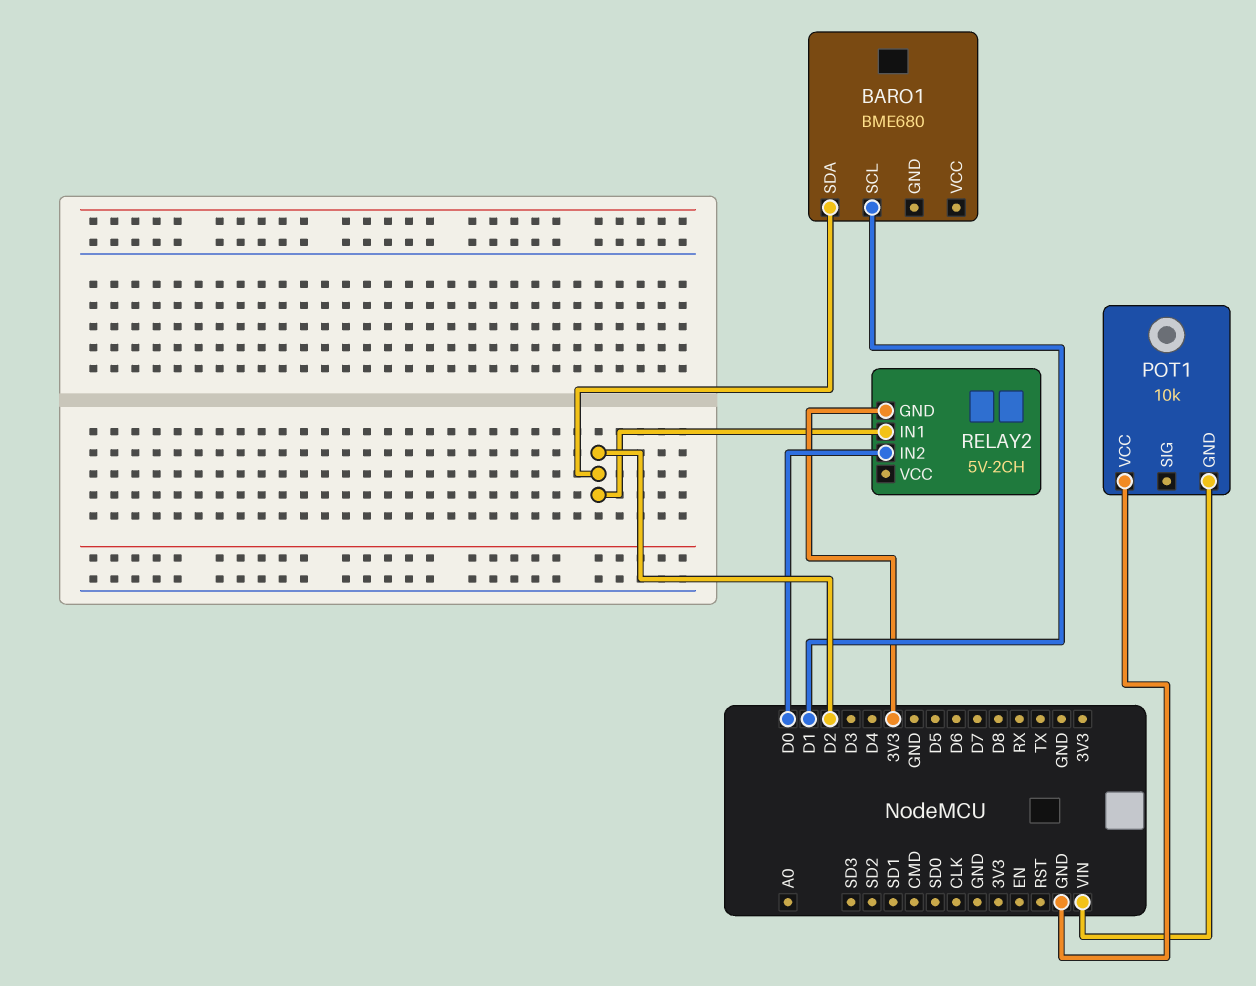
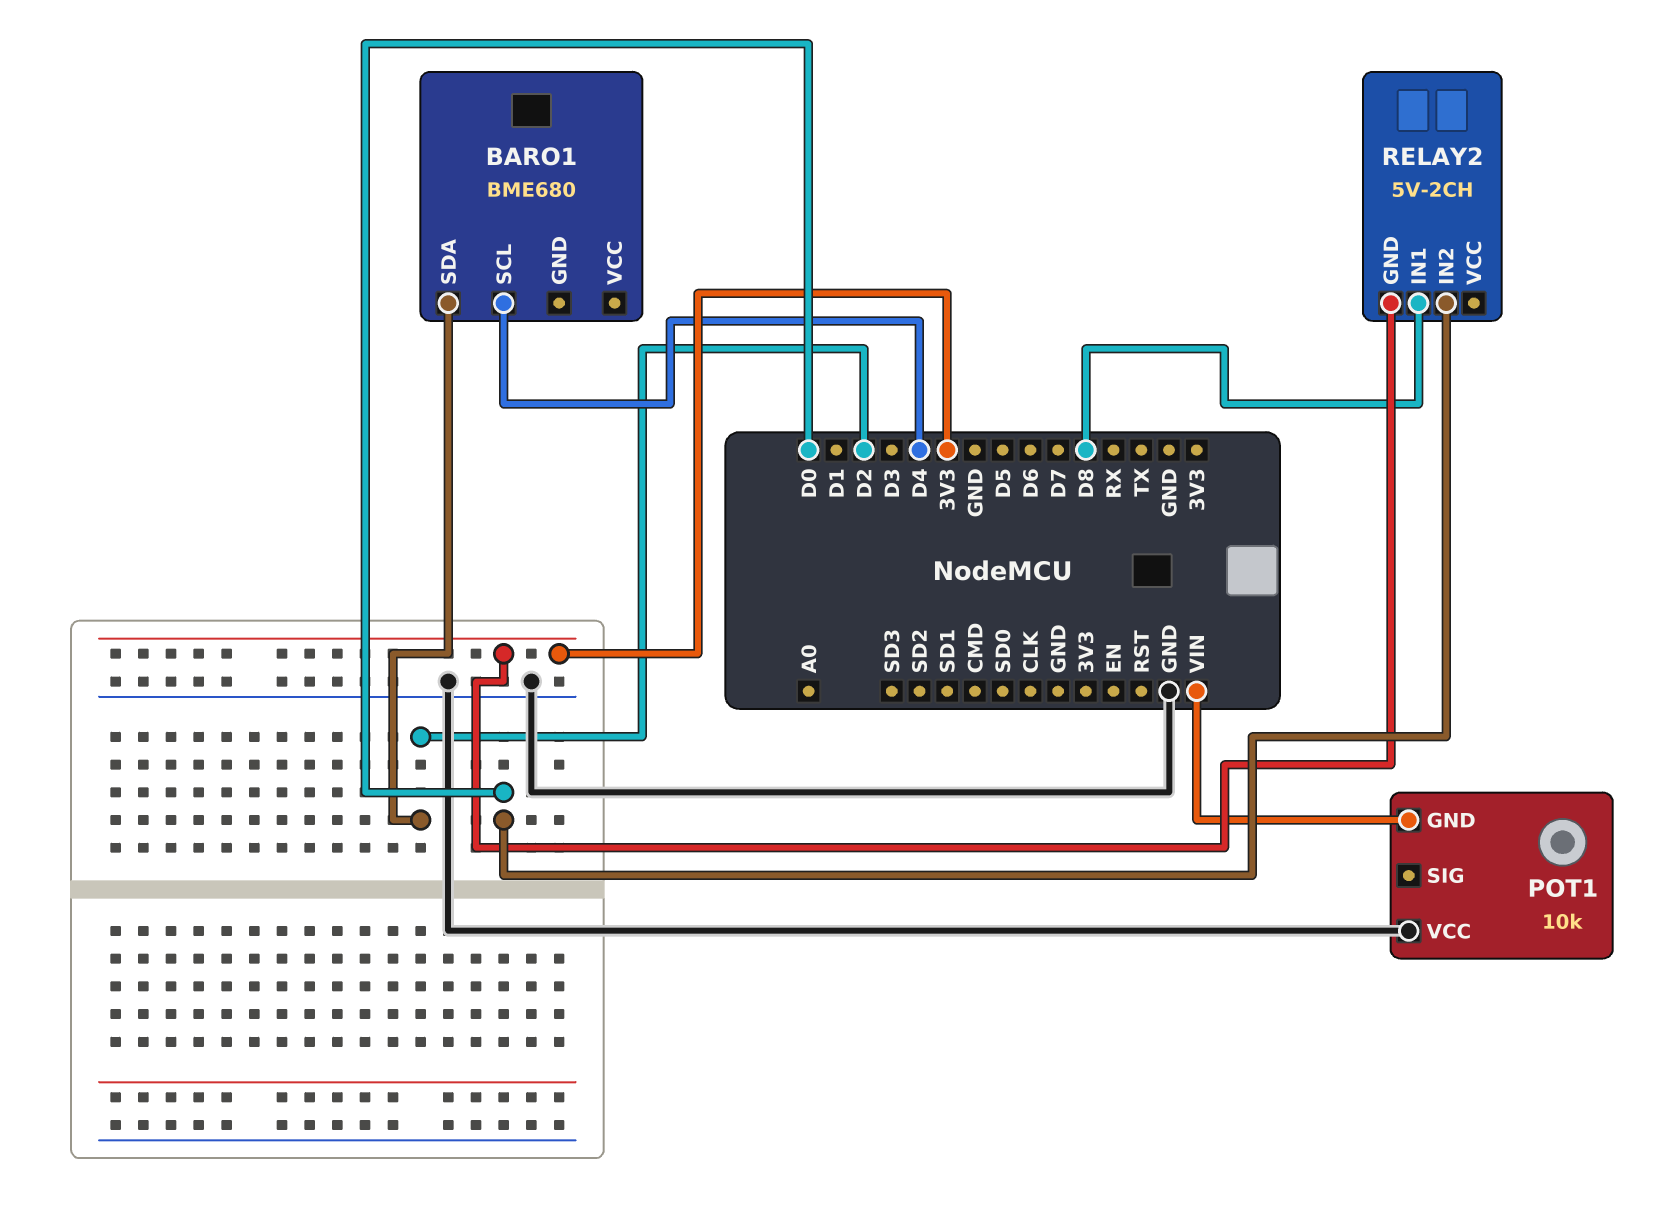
BARO1 pin SCL: D1 -> D4
RELAY2 pin IN1: D2 -> D8

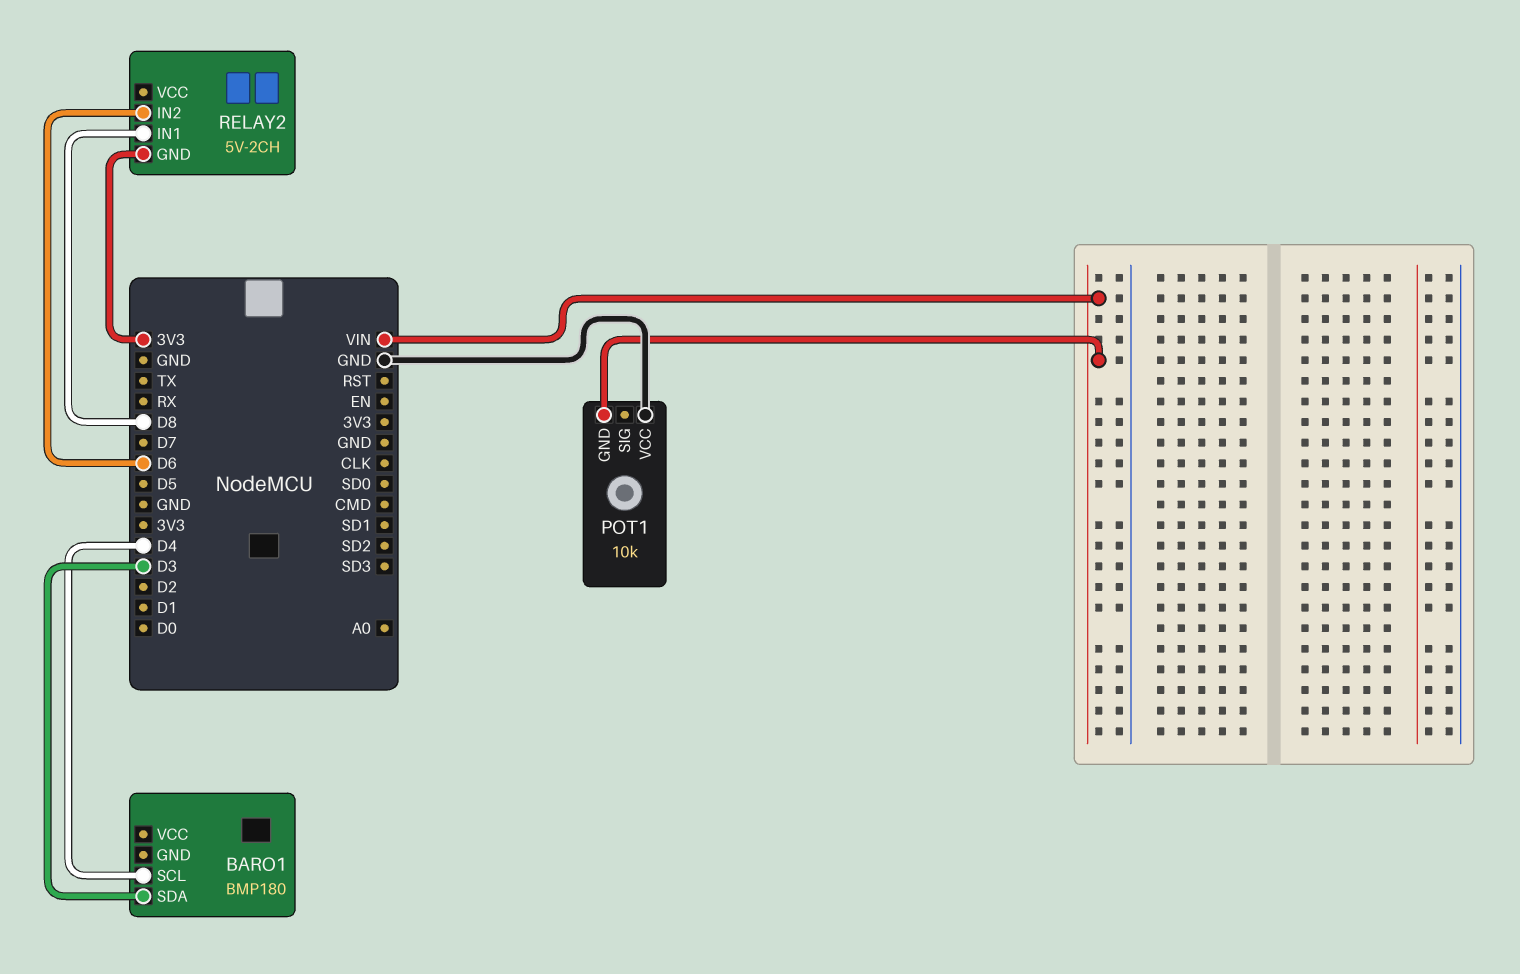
BARO1: BME680 -> BMP180
BARO1 pin SDA: D2 -> D3
RELAY2 pin IN2: D0 -> D6

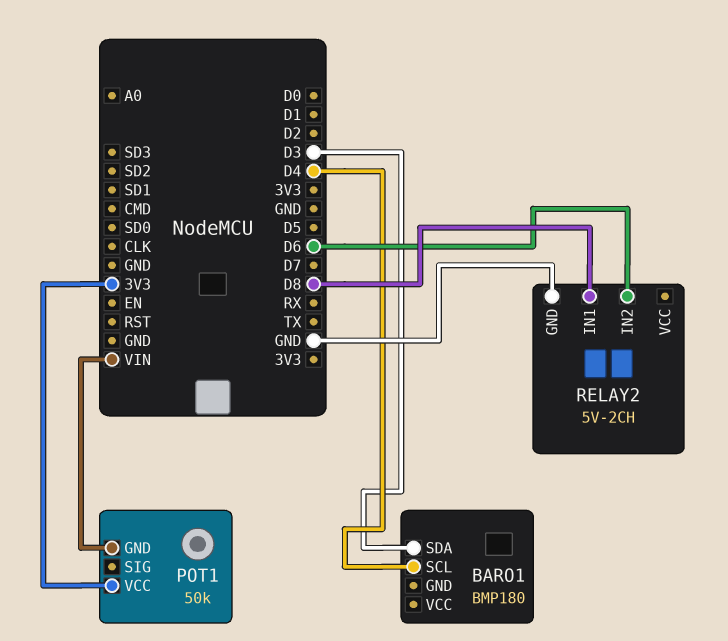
POT1: 10k -> 50k
POT1 pin VCC: GND -> 3V3
RELAY2 pin GND: 3V3 -> GND

